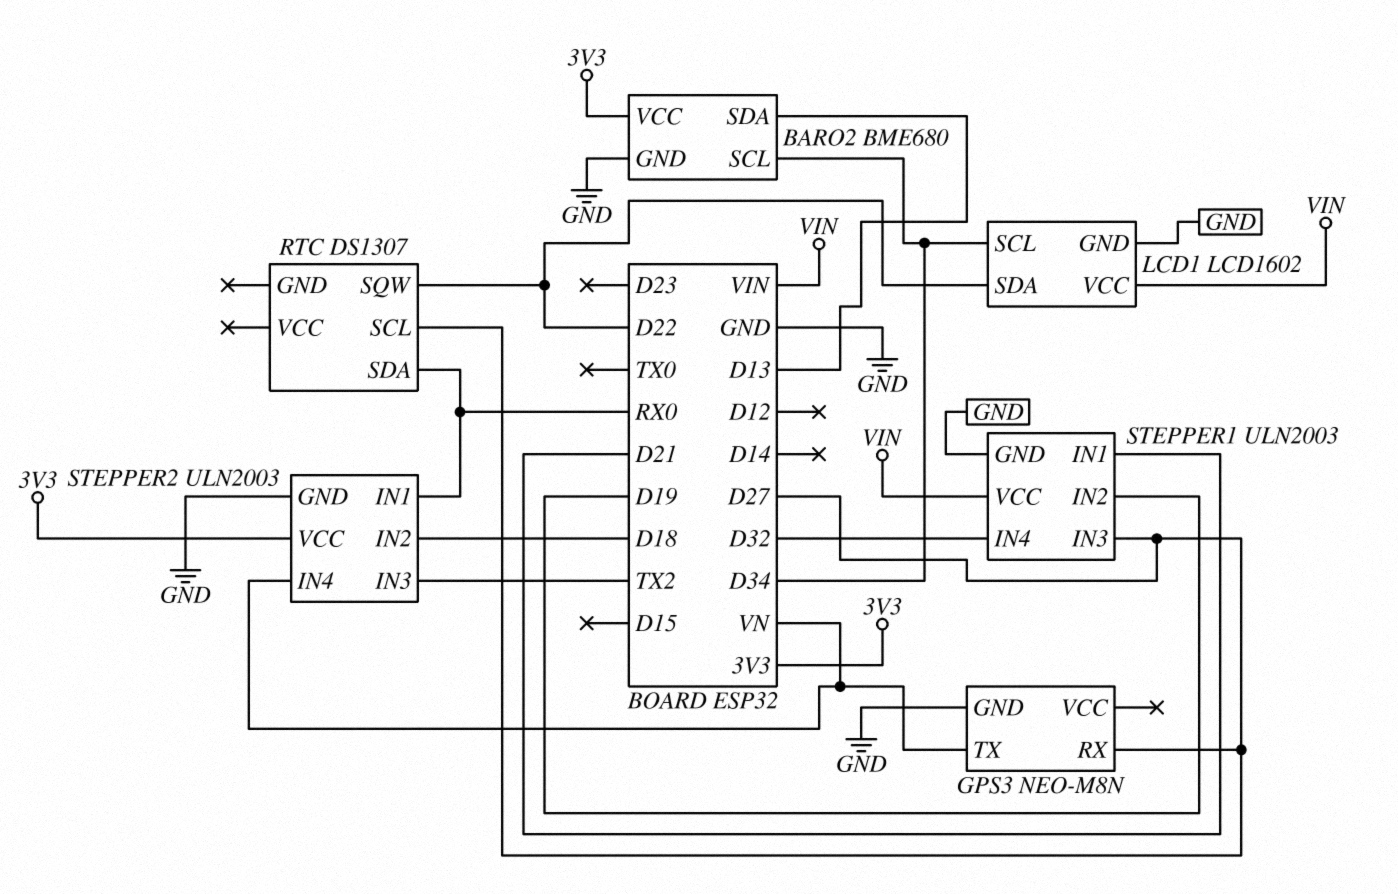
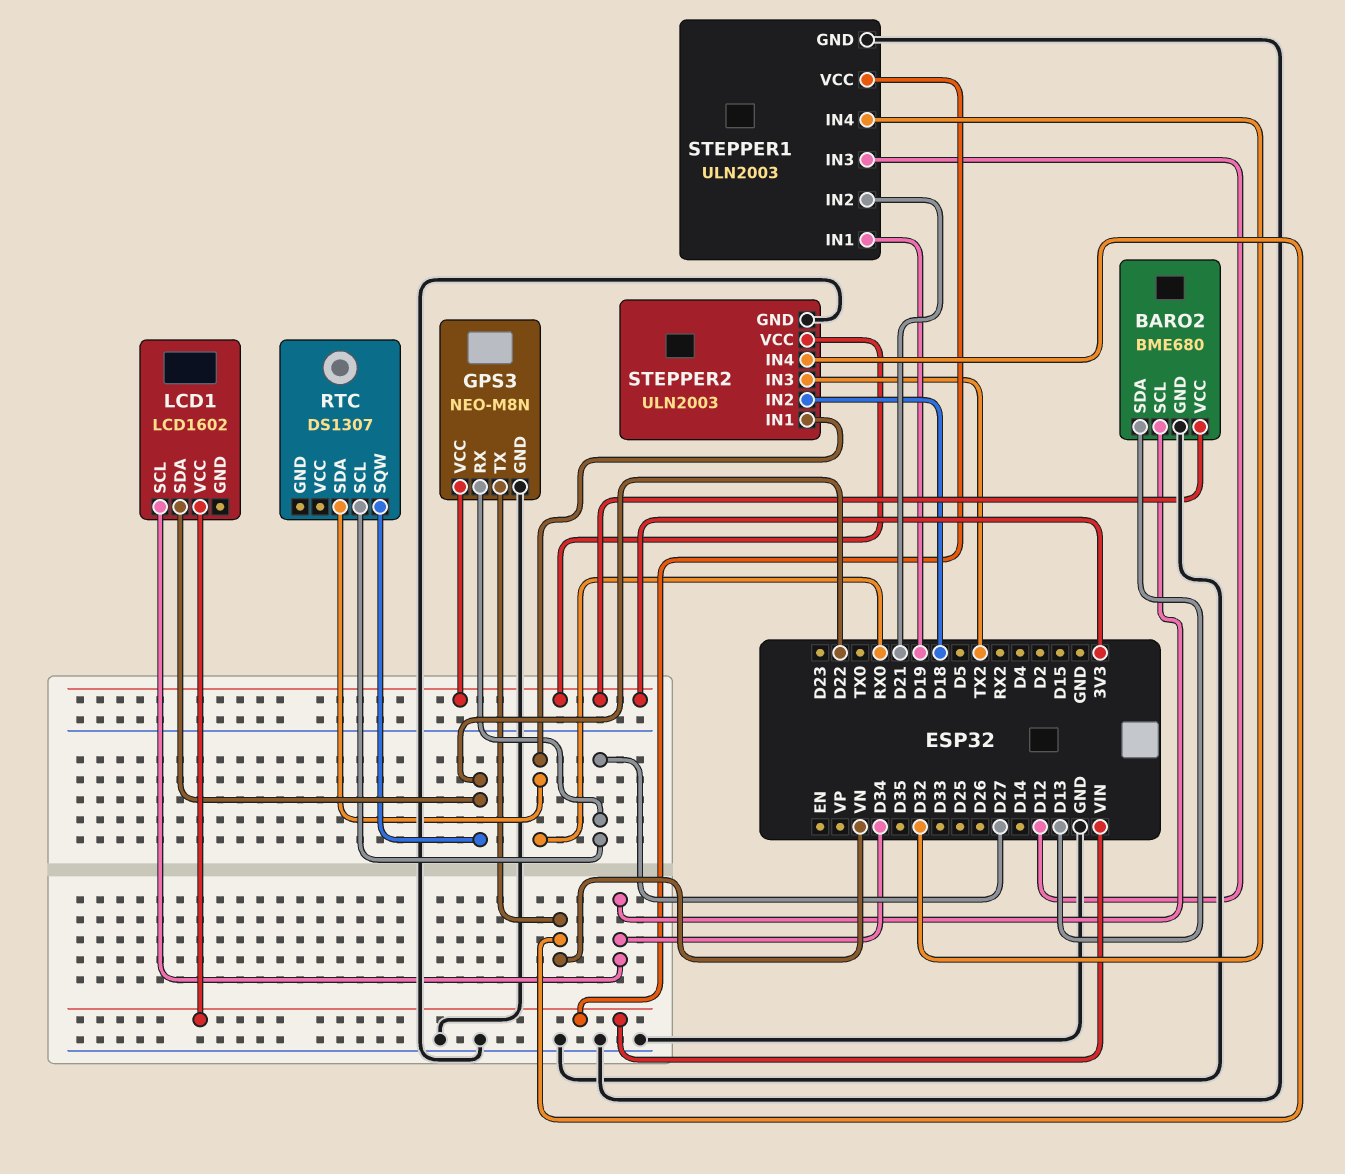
GPS3 pin VCC: none -> 3V3
LCD1 pin GND: GND -> none
STEPPER1 pin IN1: D21 -> D19
STEPPER1 pin IN2: D19 -> D21
STEPPER1 pin IN3: D27 -> D12

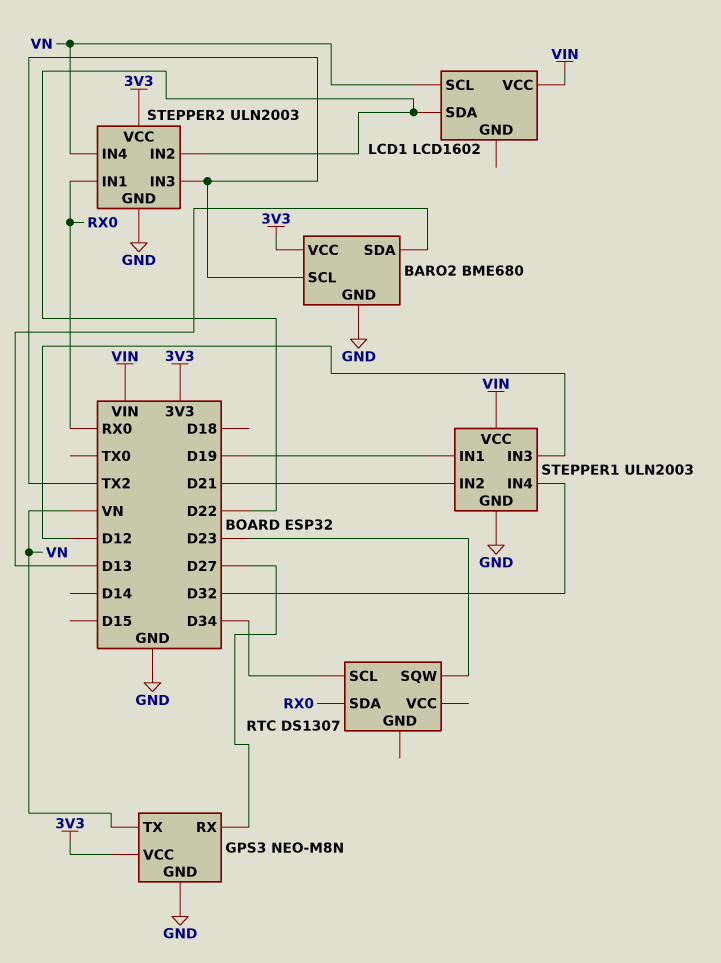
BARO2 pin SCL: D34 -> TX2
LCD1 pin SCL: D34 -> VN
RTC pin SCL: D27 -> D34
RTC pin SQW: D22 -> D23
STEPPER2 pin IN2: D18 -> D22

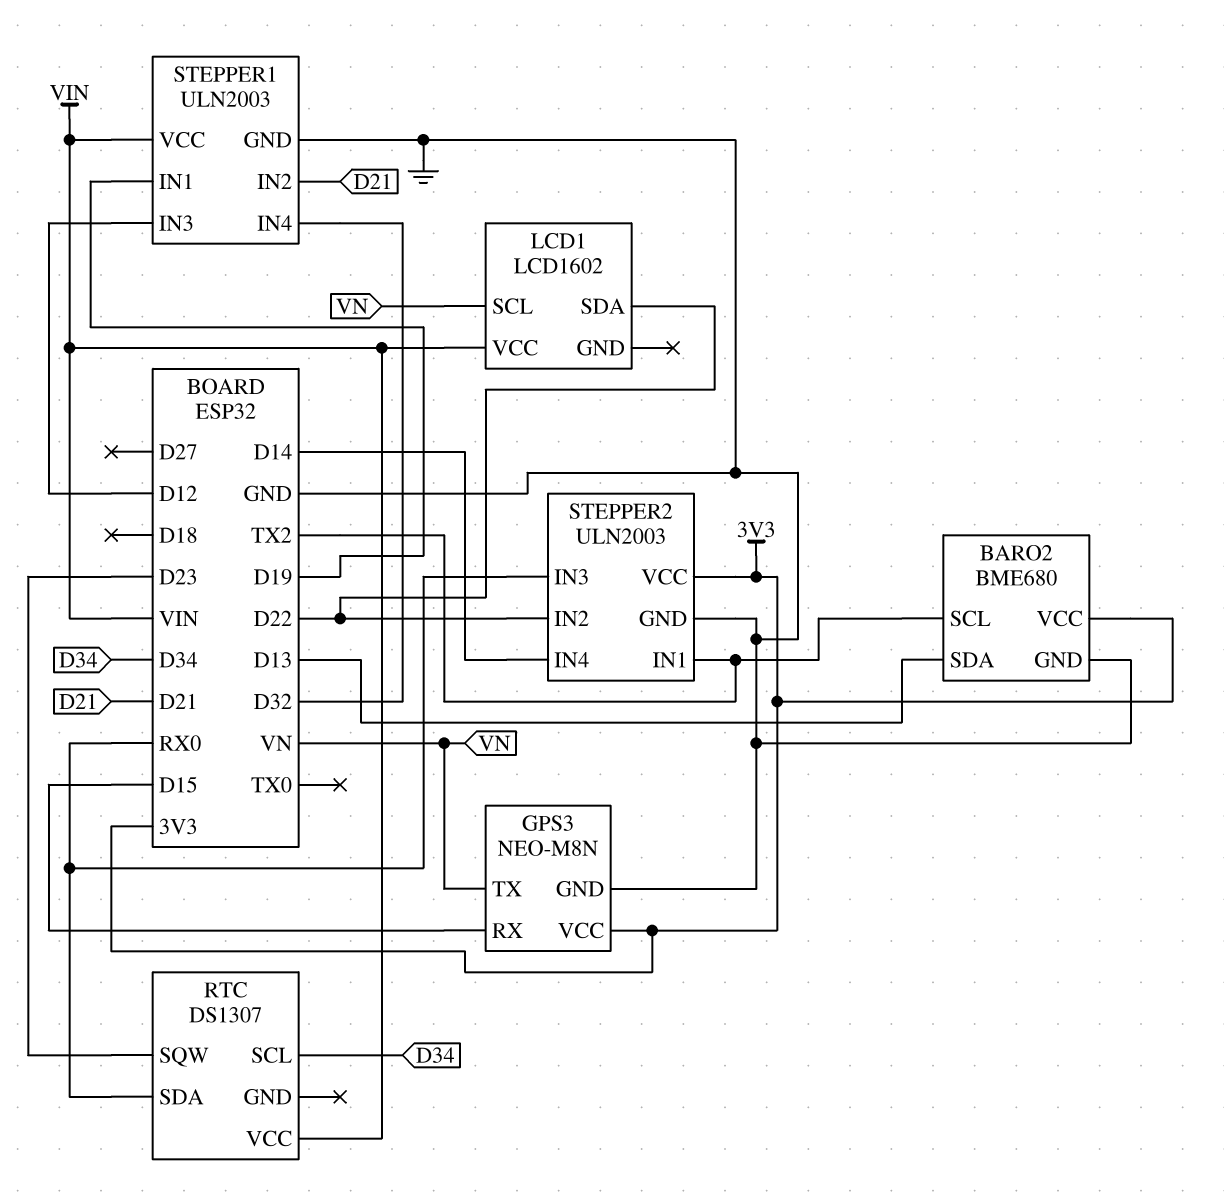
GPS3 pin RX: D27 -> D15
RTC pin VCC: none -> VIN
STEPPER2 pin IN1: RX0 -> TX2
STEPPER2 pin IN3: TX2 -> RX0
STEPPER2 pin IN4: VN -> D14

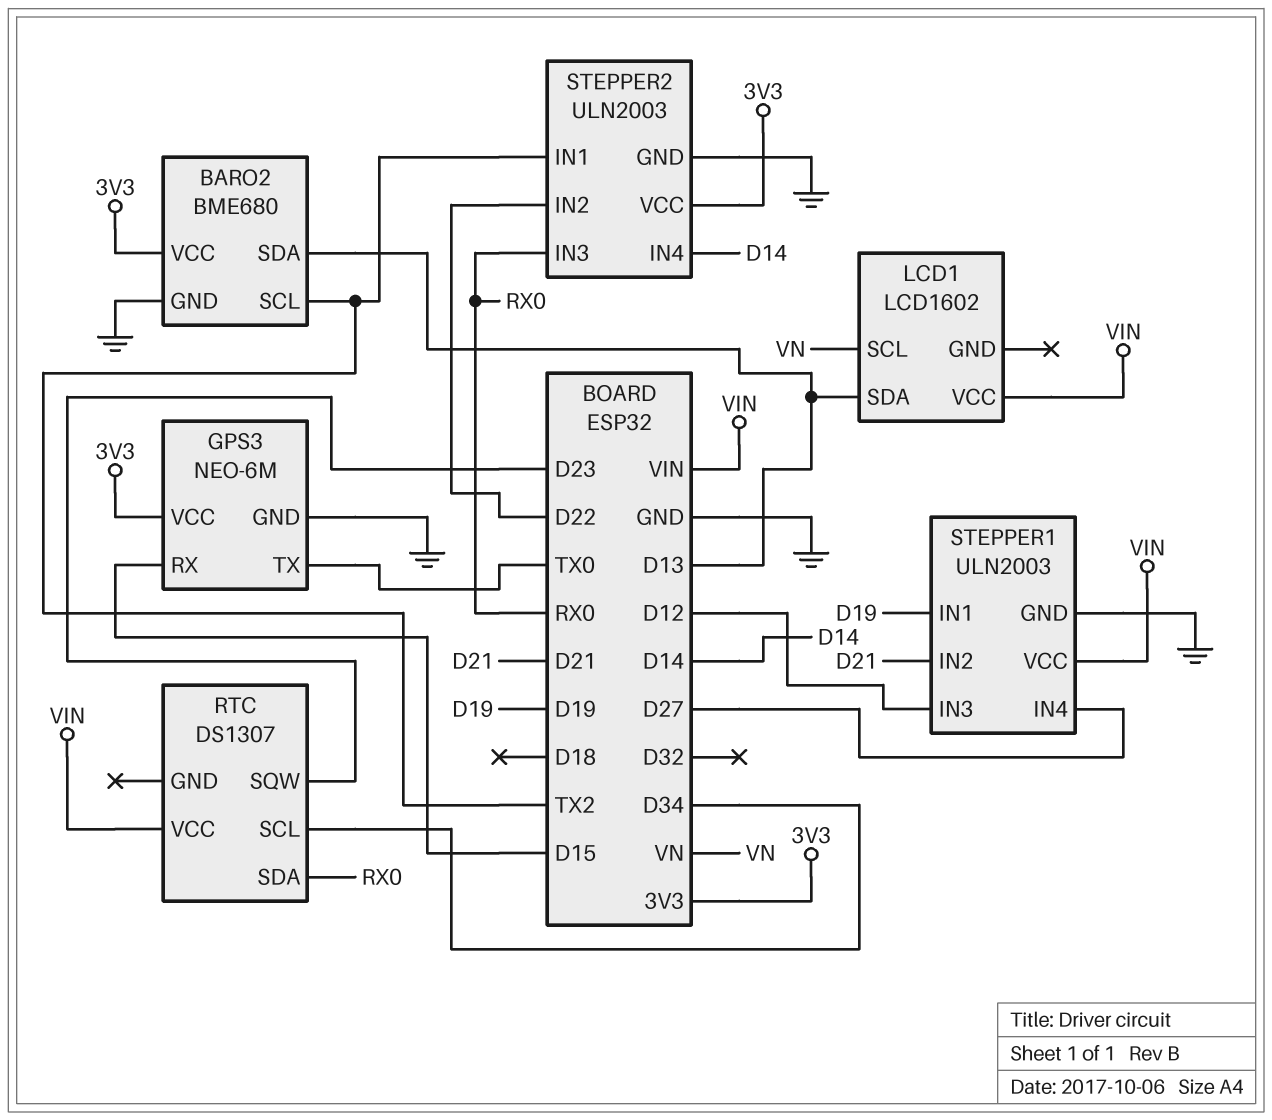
GPS3: NEO-M8N -> NEO-6M
GPS3 pin TX: VN -> TX0
LCD1 pin SDA: D22 -> D13
STEPPER1 pin IN4: D32 -> D27

